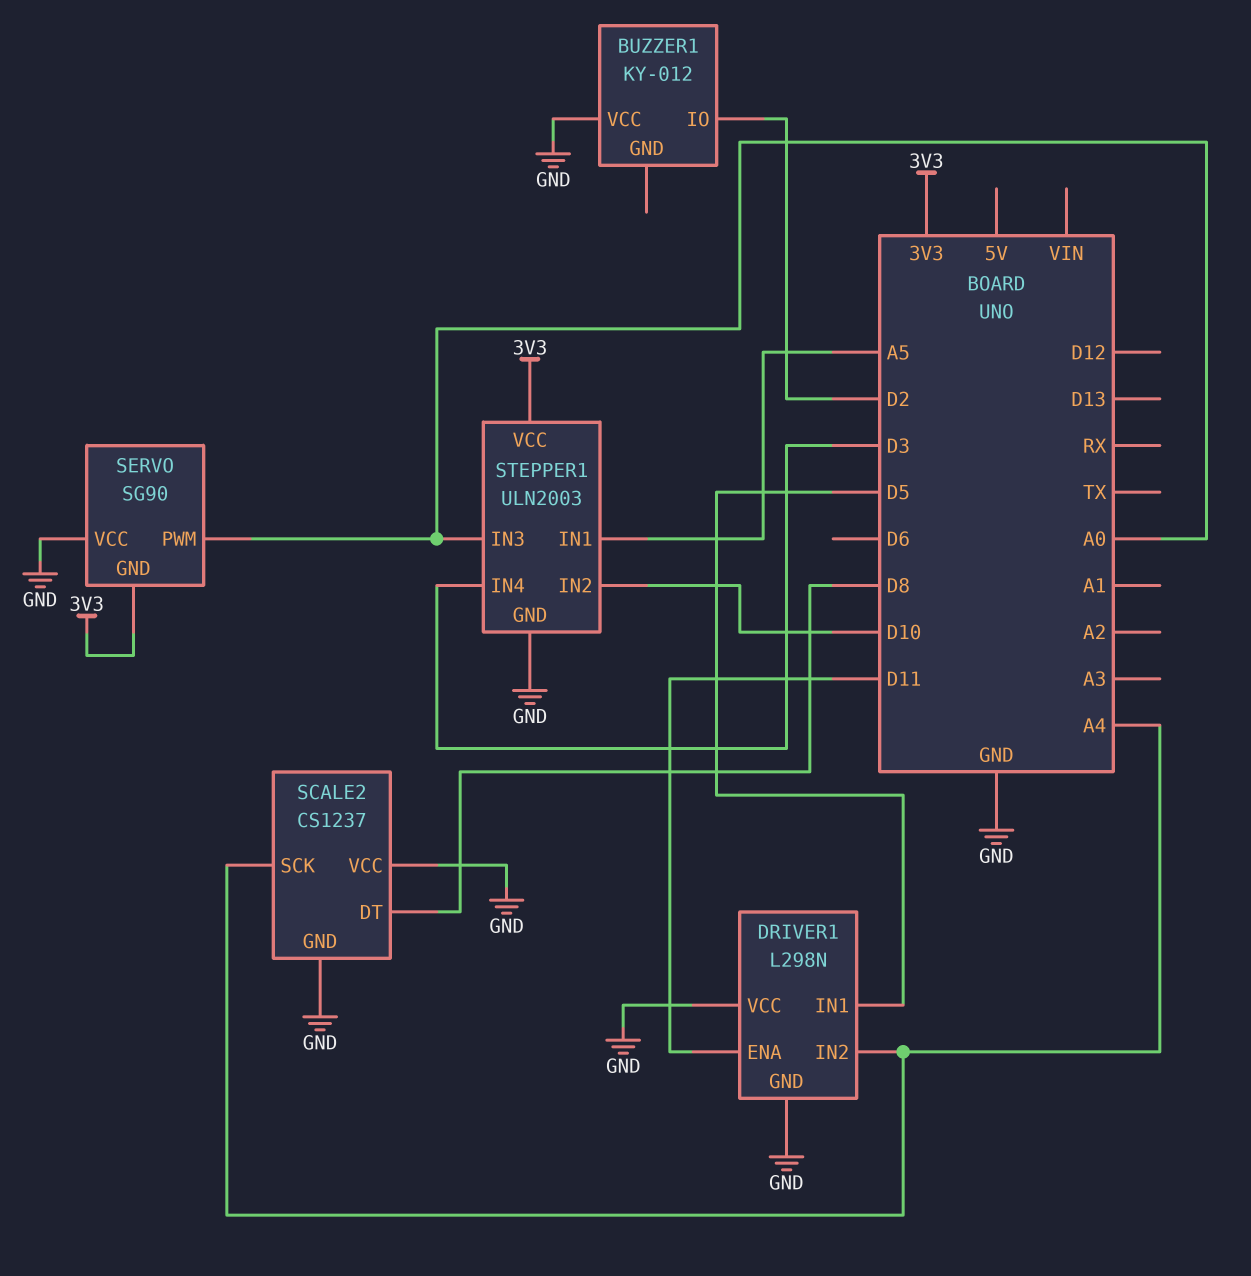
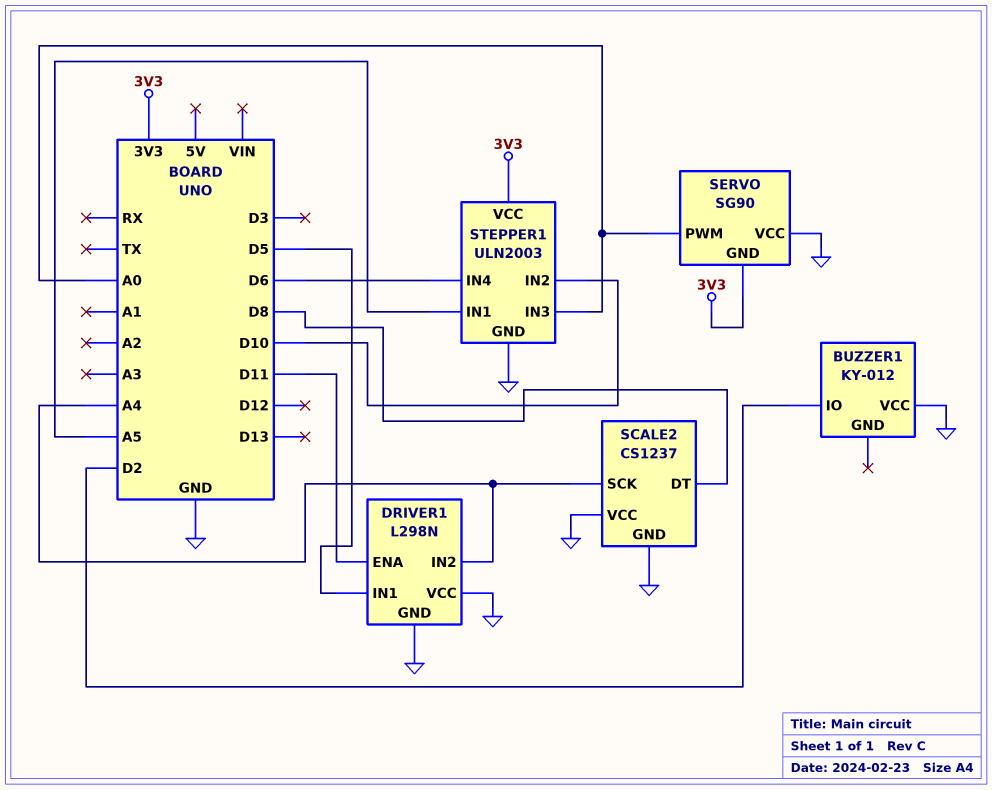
STEPPER1 pin IN4: D3 -> D6

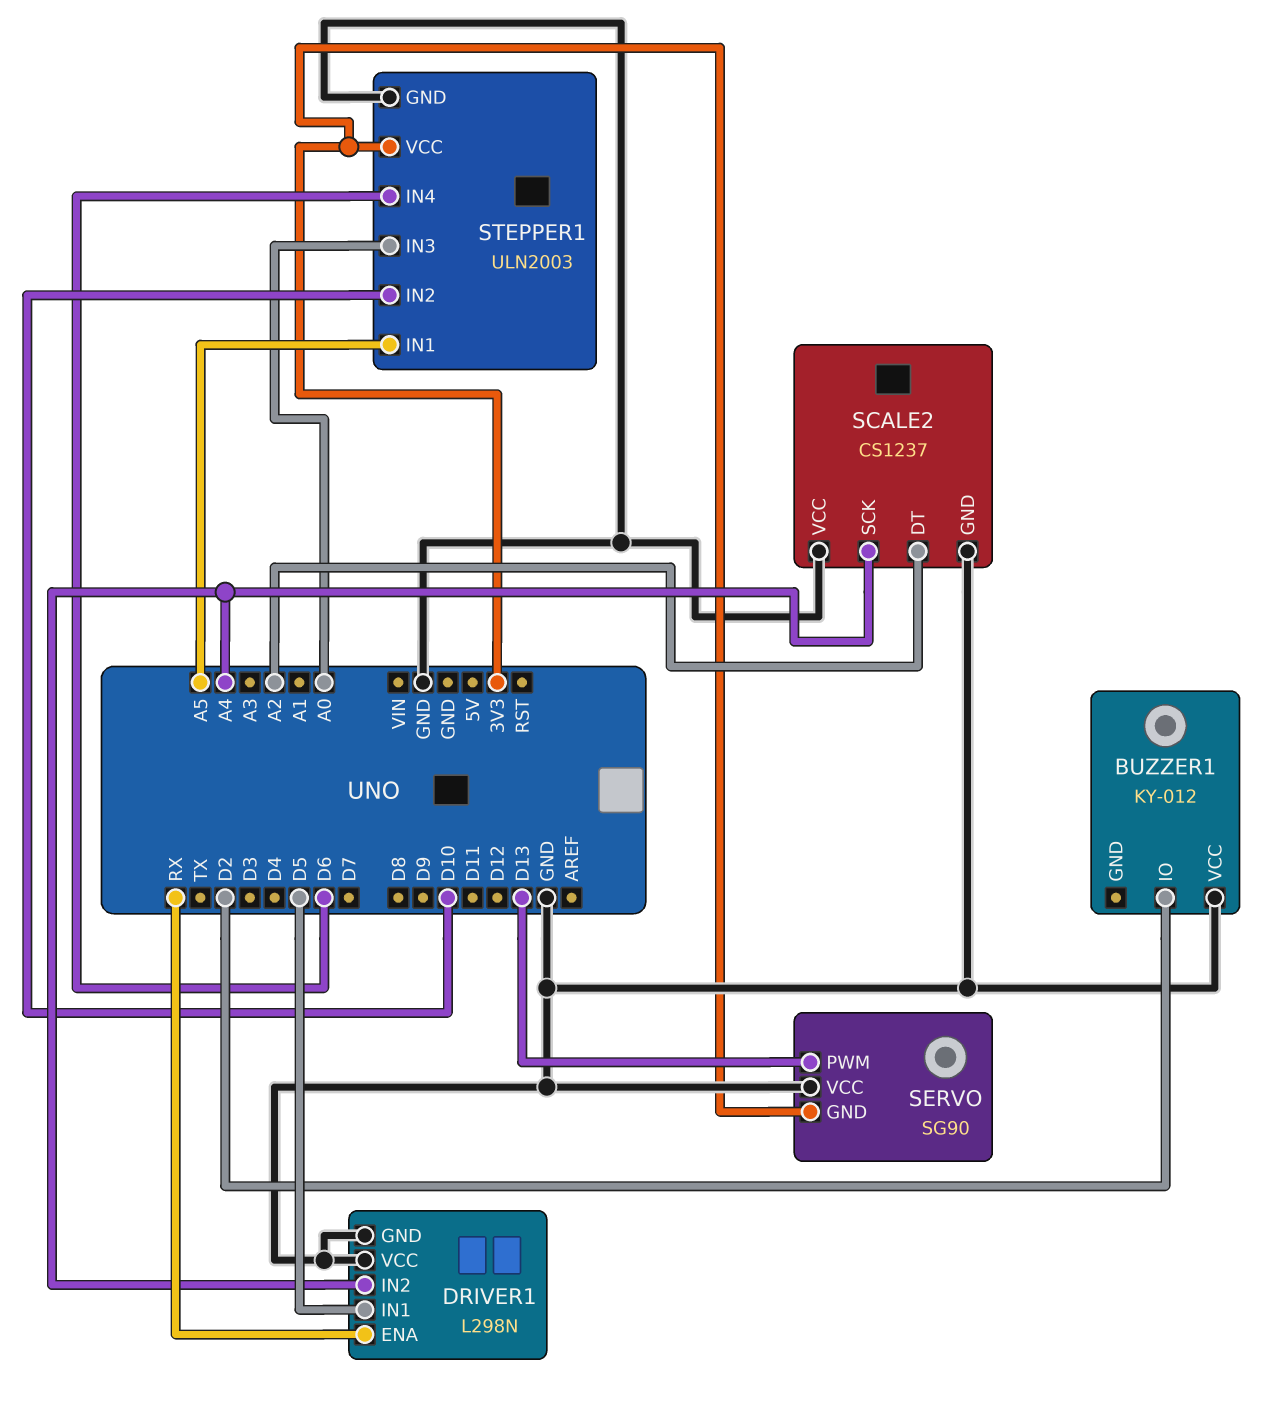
DRIVER1 pin ENA: D11 -> RX
SCALE2 pin DT: D8 -> A2
SERVO pin PWM: A0 -> D13

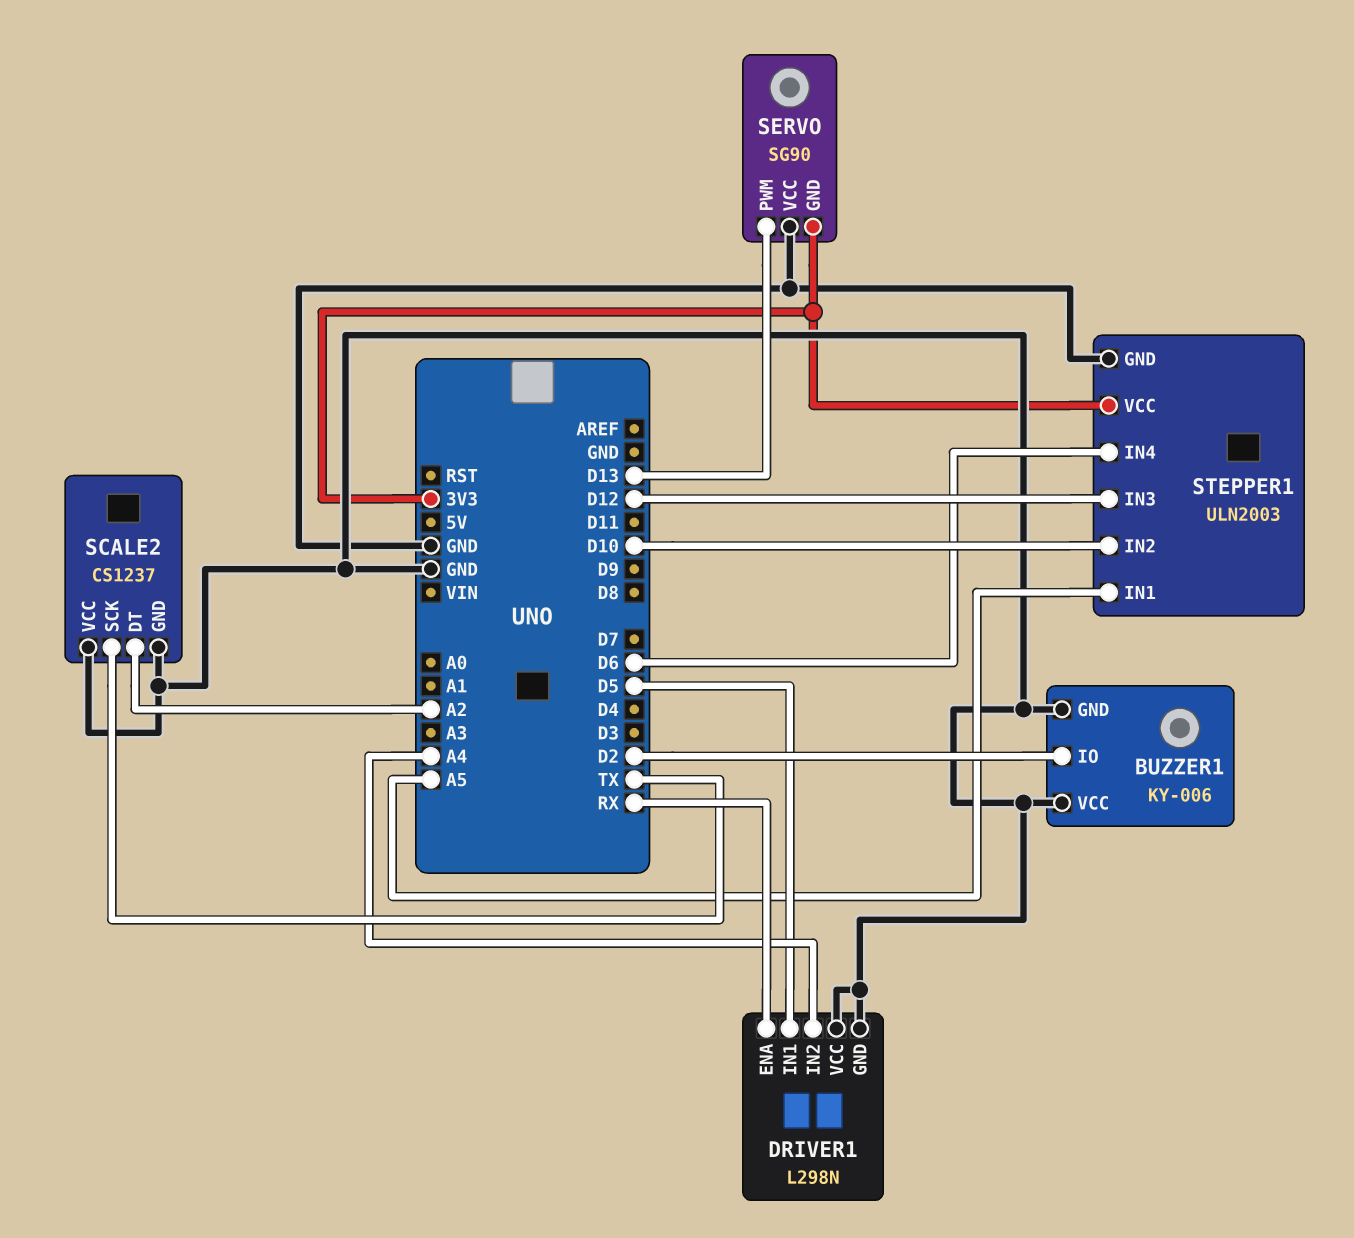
BUZZER1: KY-012 -> KY-006
BUZZER1 pin GND: none -> GND
SCALE2 pin SCK: A4 -> TX
STEPPER1 pin IN3: A0 -> D12

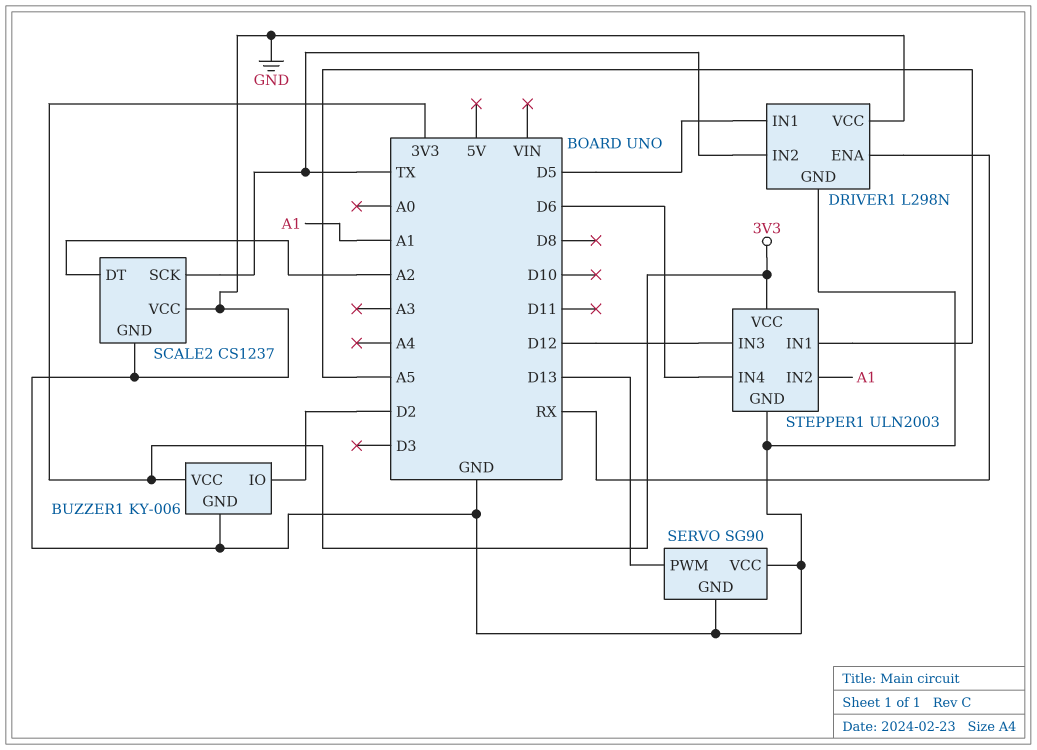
BUZZER1 pin VCC: GND -> 3V3
DRIVER1 pin IN2: A4 -> TX
SERVO pin GND: 3V3 -> GND
STEPPER1 pin IN2: D10 -> A1

